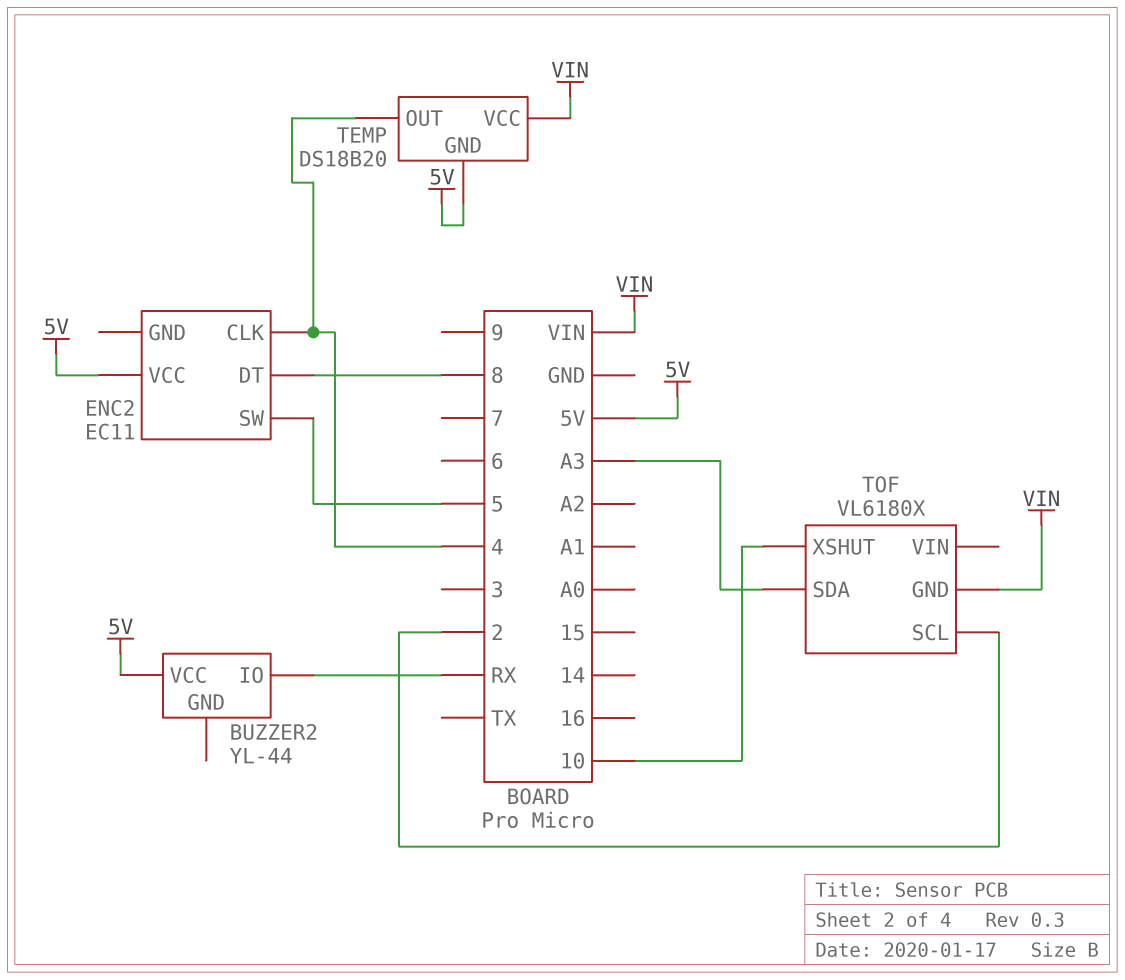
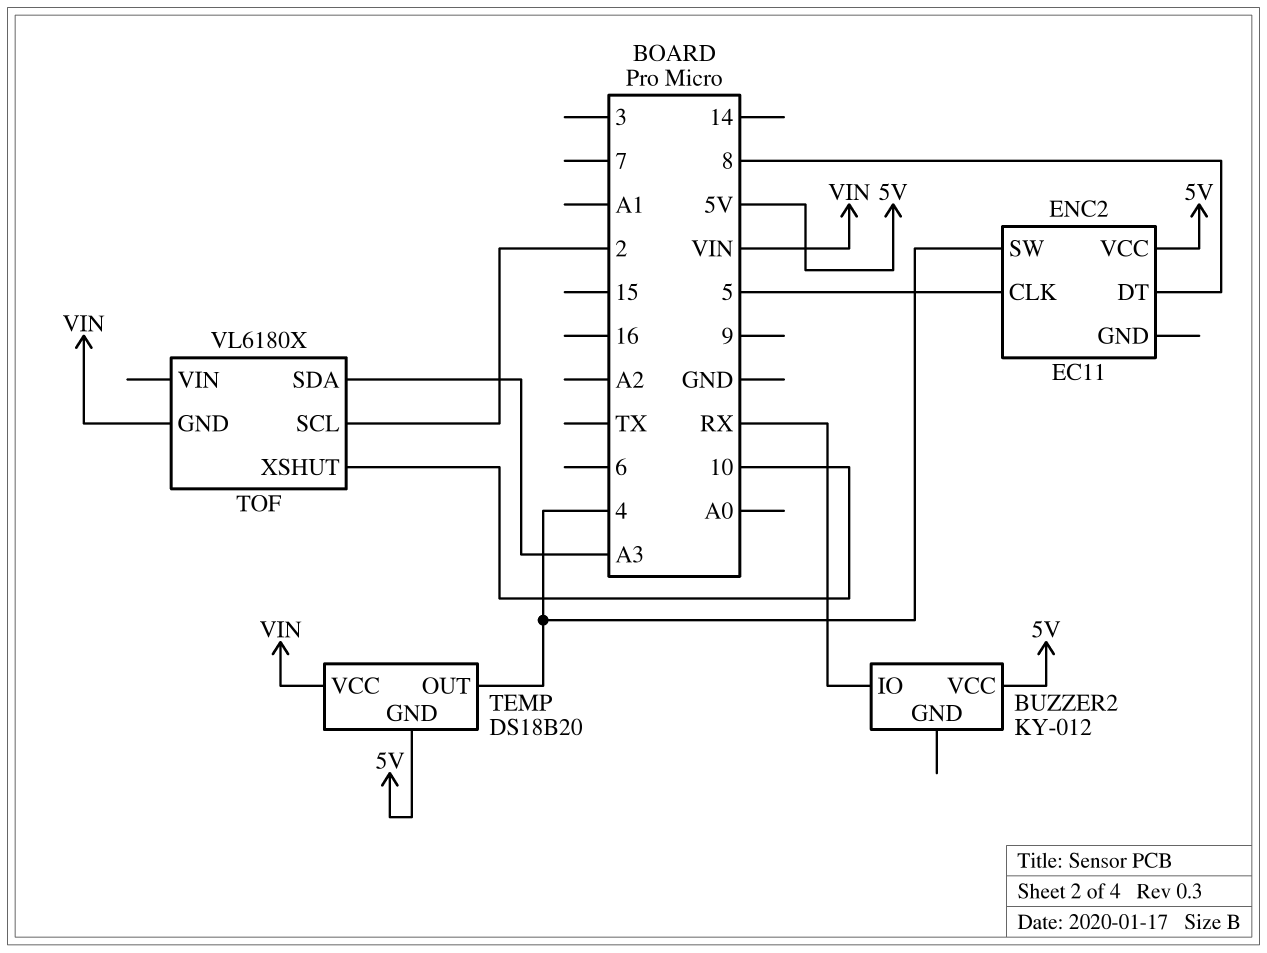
BUZZER2: YL-44 -> KY-012
ENC2 pin CLK: 4 -> 5
ENC2 pin SW: 5 -> 4

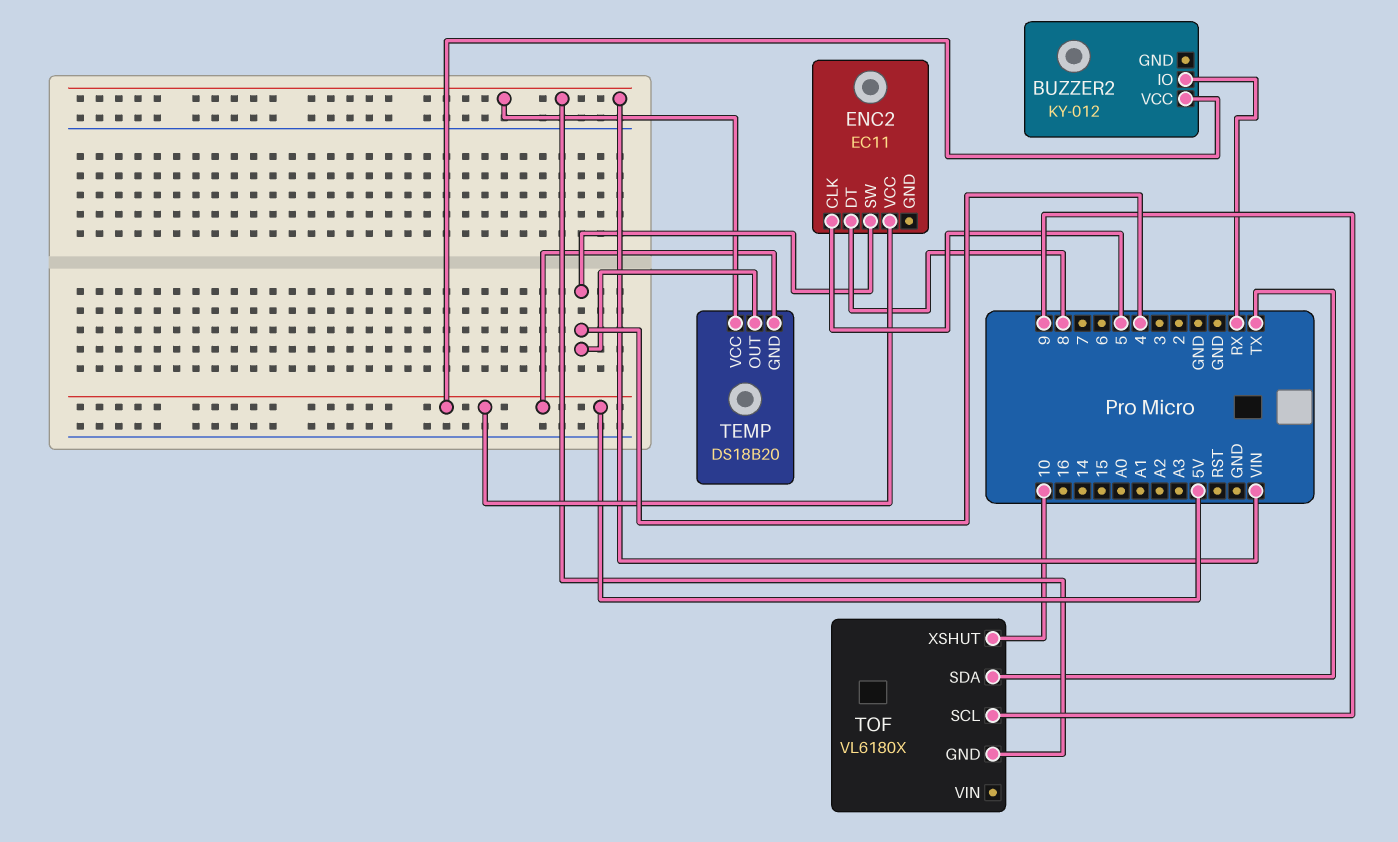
TOF pin SCL: 2 -> 9
TOF pin SDA: A3 -> TX

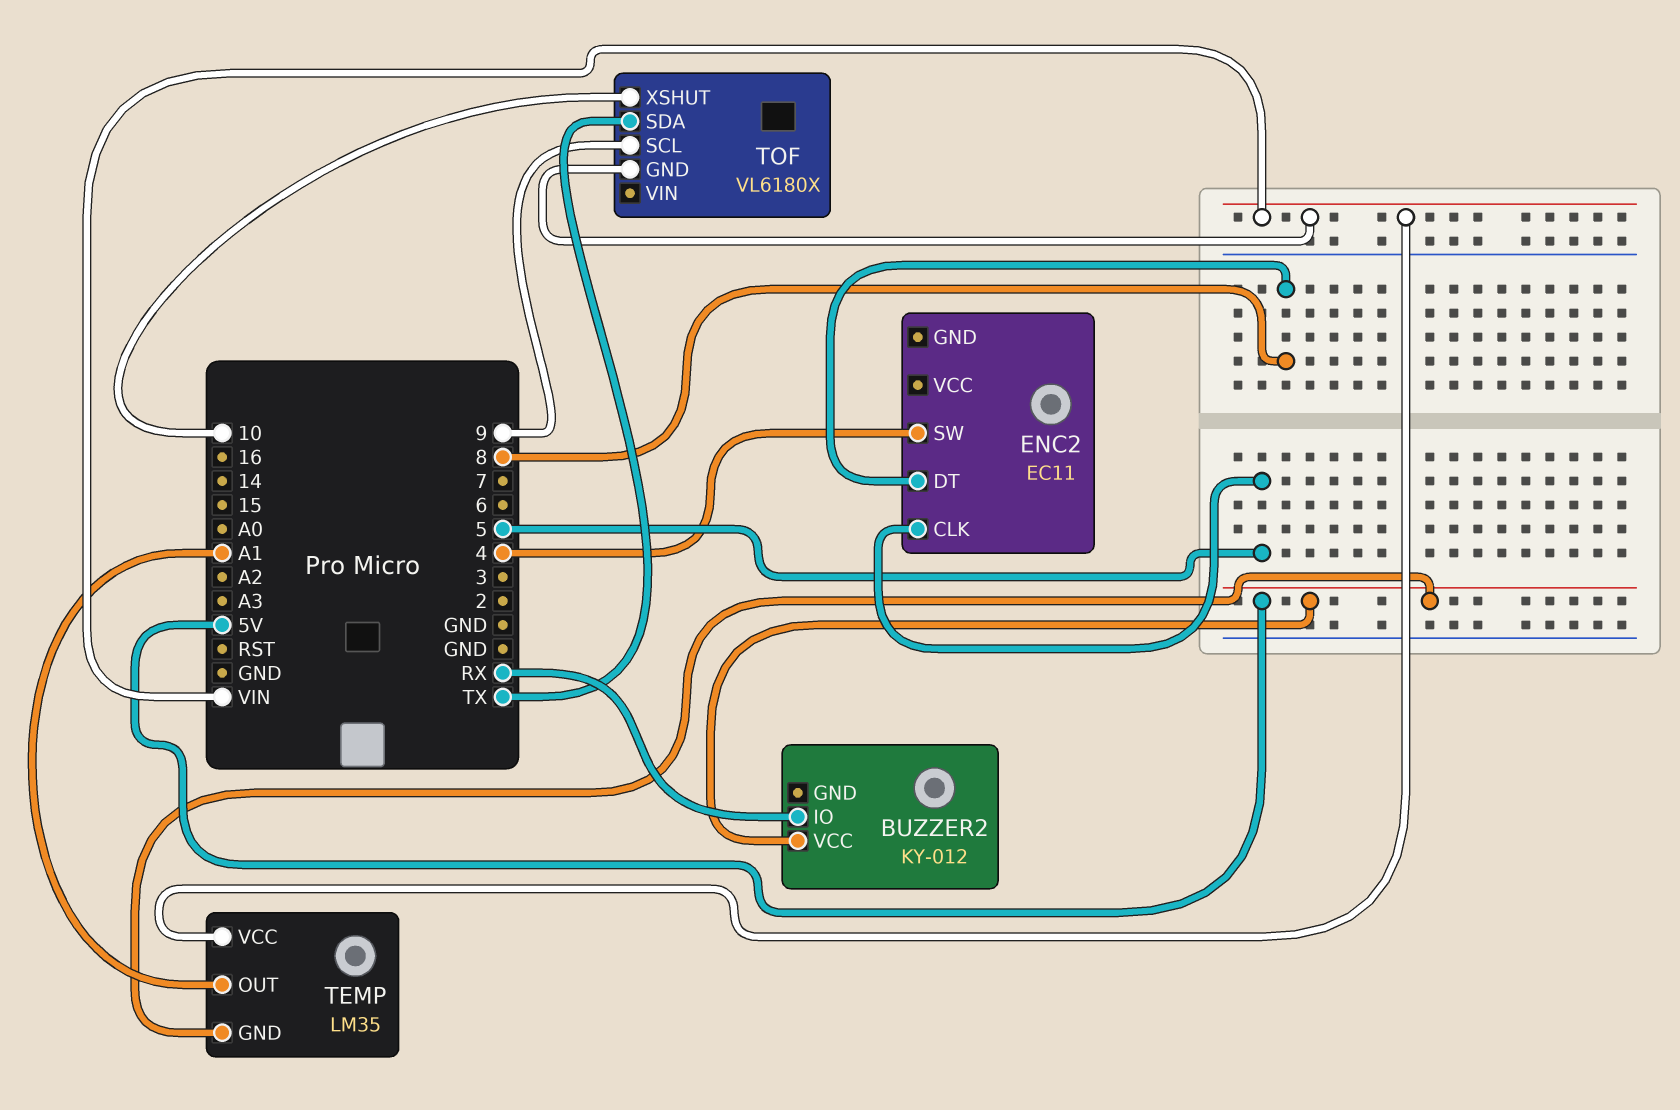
ENC2 pin VCC: 5V -> none
TEMP: DS18B20 -> LM35
TEMP pin OUT: 4 -> A1

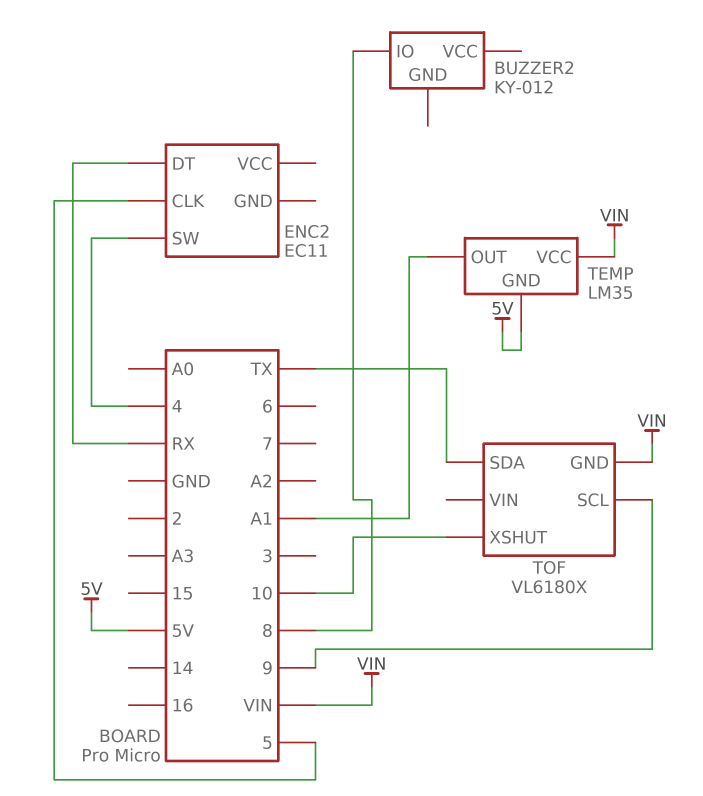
BUZZER2 pin IO: RX -> 8
BUZZER2 pin VCC: 5V -> none
ENC2 pin DT: 8 -> RX

